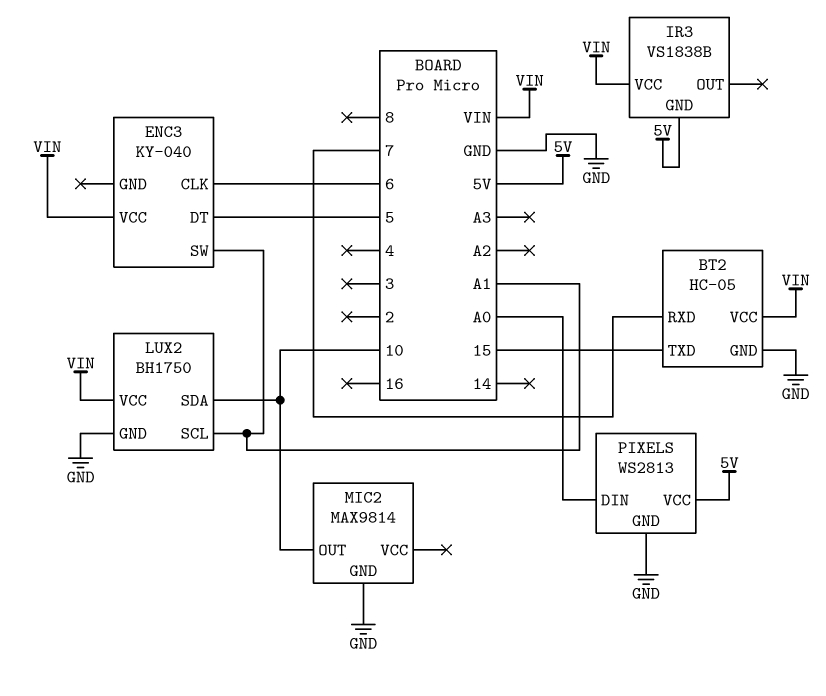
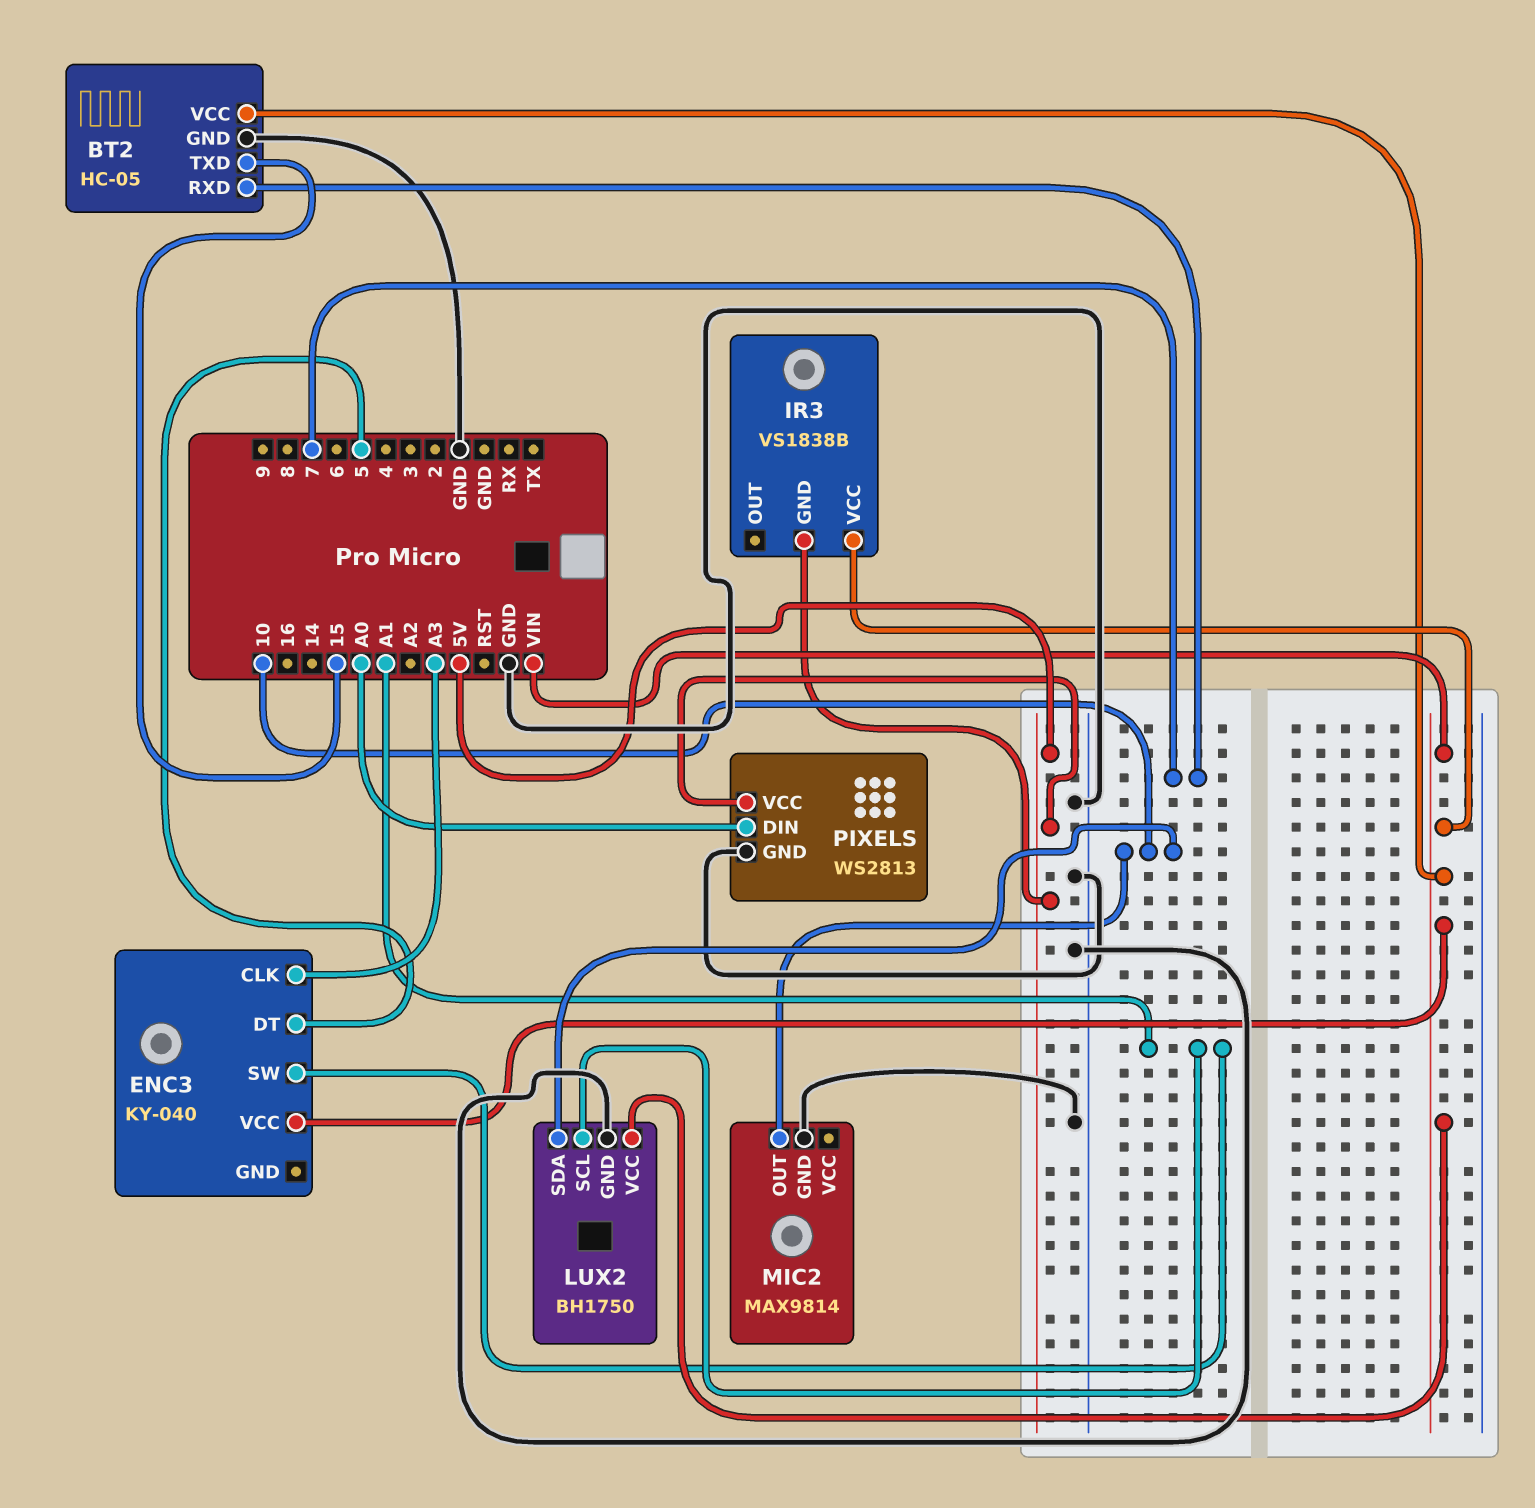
ENC3 pin CLK: 6 -> A3

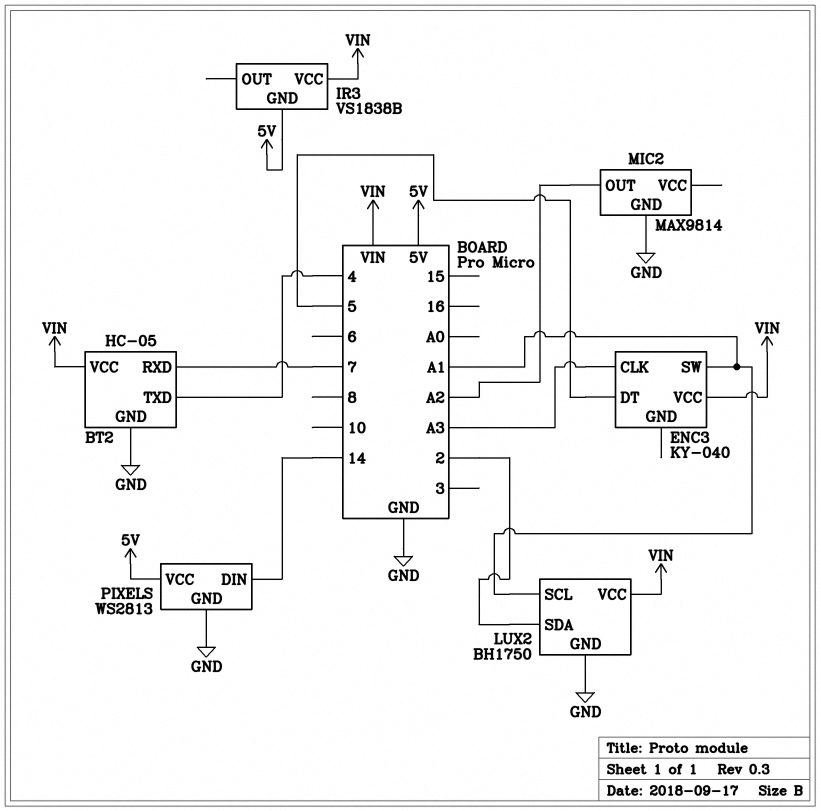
BT2 pin TXD: 15 -> 4
LUX2 pin SDA: 10 -> 2
MIC2 pin OUT: 10 -> A2
PIXELS pin DIN: A0 -> 14

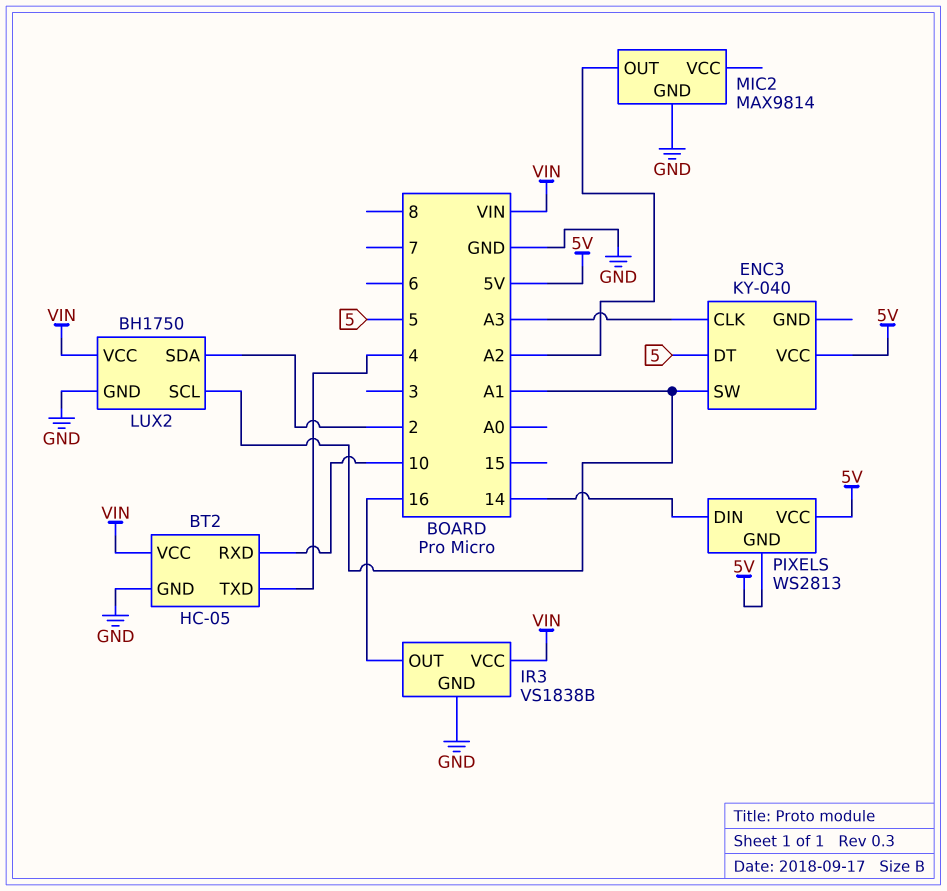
BT2 pin RXD: 7 -> 10
ENC3 pin VCC: VIN -> 5V
IR3 pin GND: 5V -> GND
IR3 pin OUT: none -> 16
PIXELS pin GND: GND -> 5V

